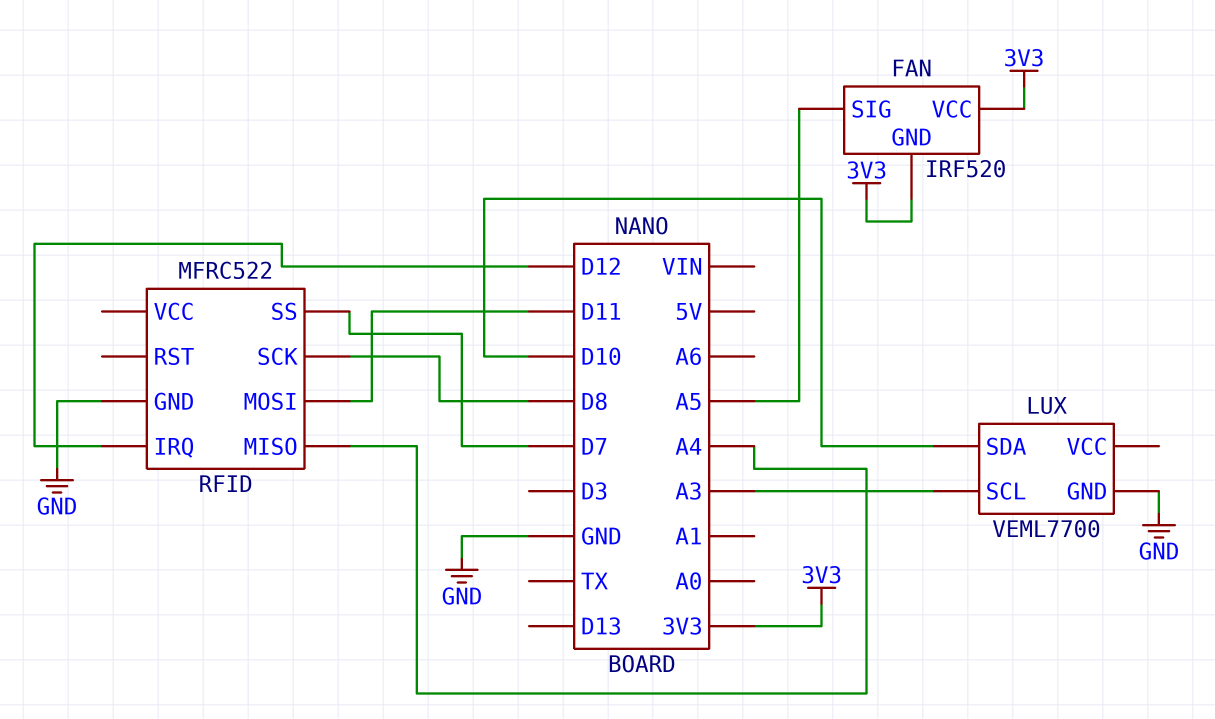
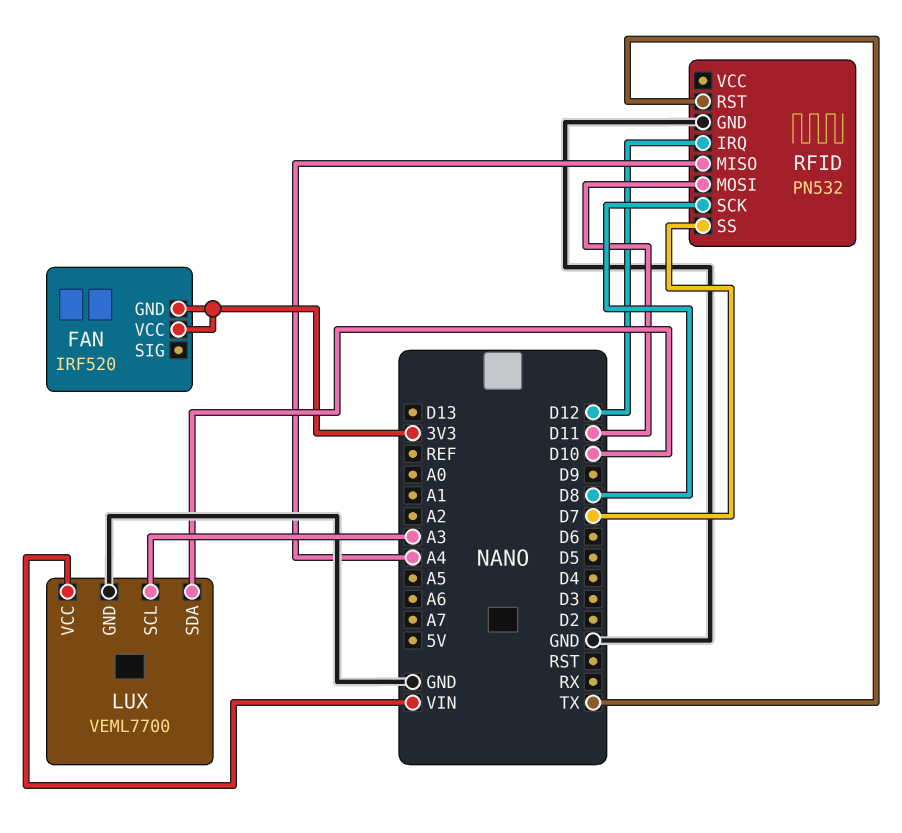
FAN pin SIG: A5 -> none
LUX pin VCC: none -> VIN
RFID: MFRC522 -> PN532
RFID pin RST: none -> TX

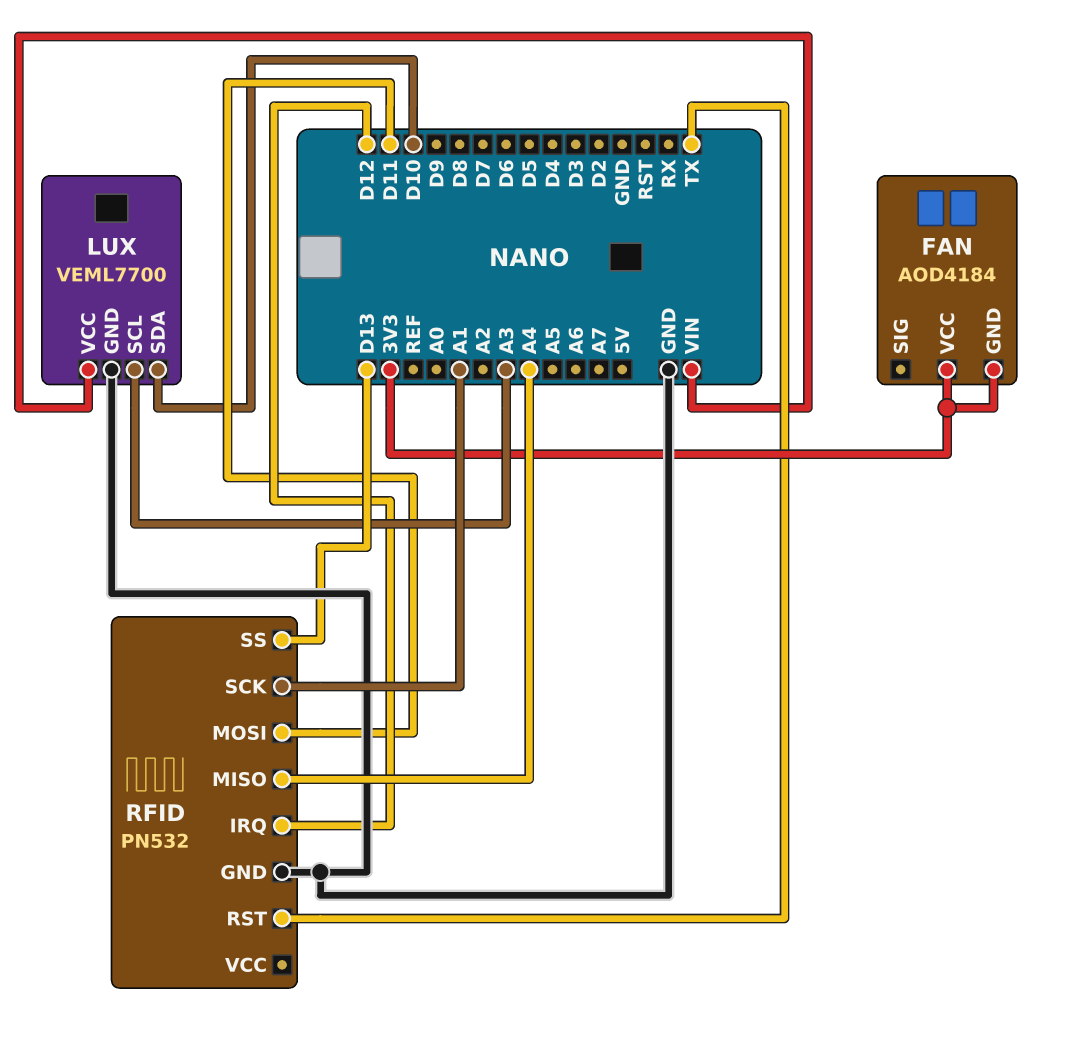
FAN: IRF520 -> AOD4184
RFID pin SCK: D8 -> A1
RFID pin SS: D7 -> D13

